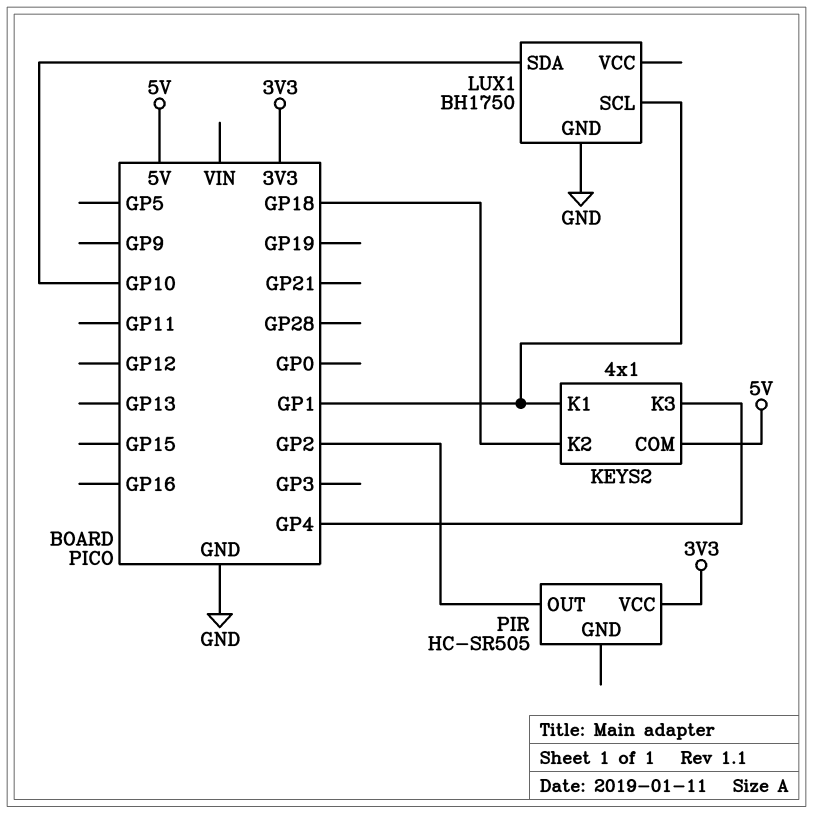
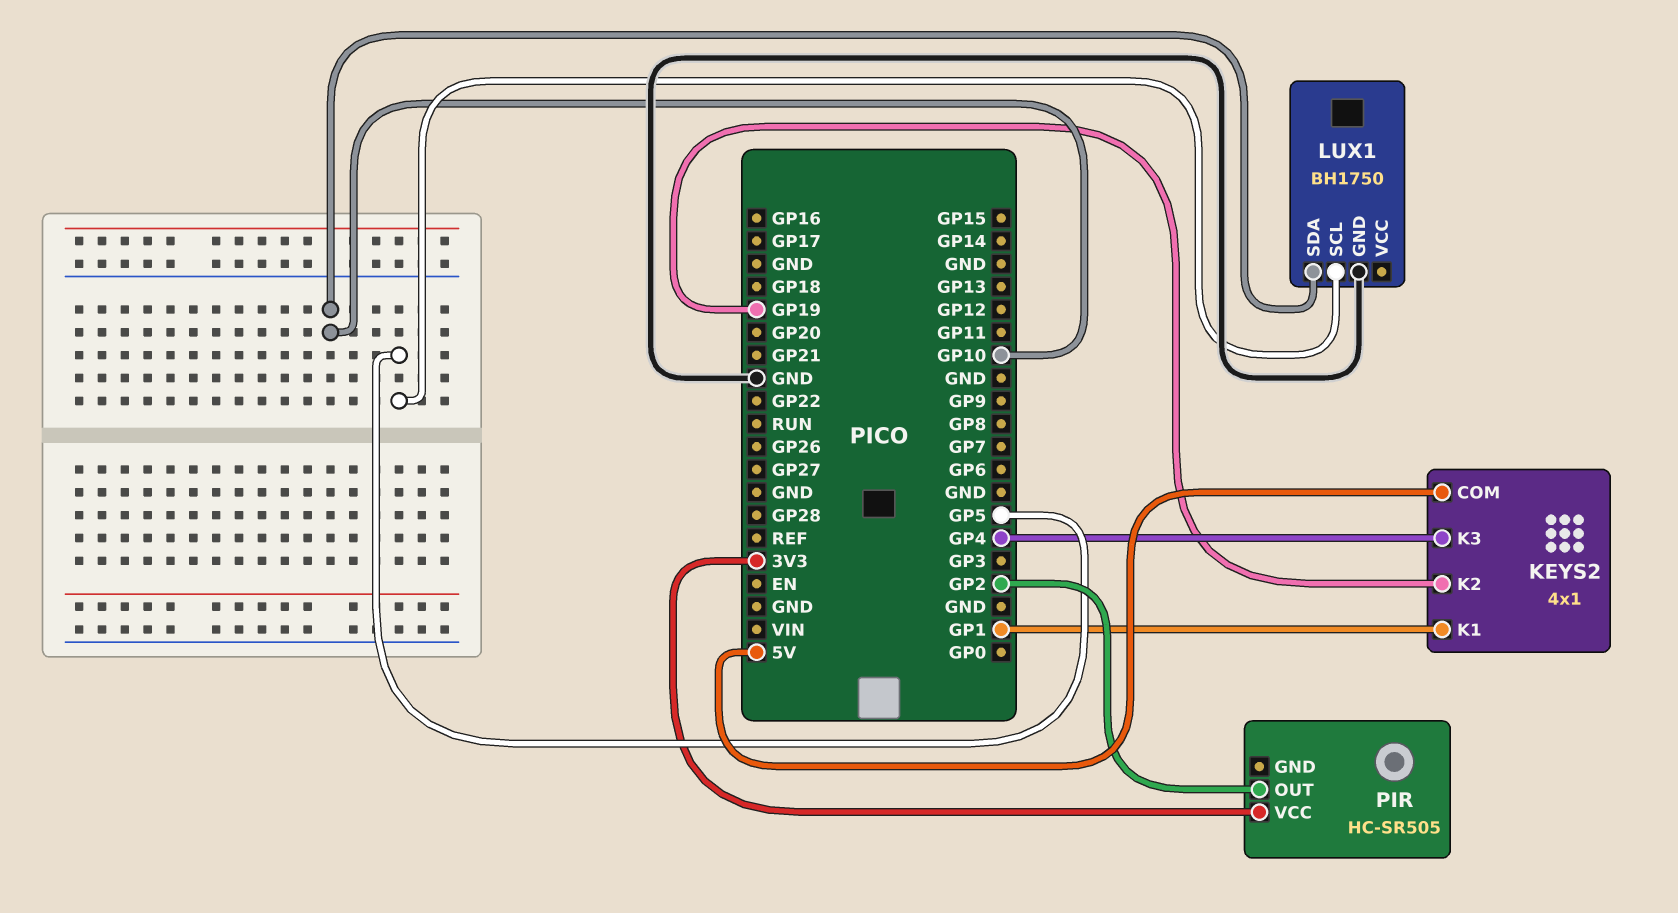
KEYS2 pin K2: GP18 -> GP19
LUX1 pin SCL: GP1 -> GP5

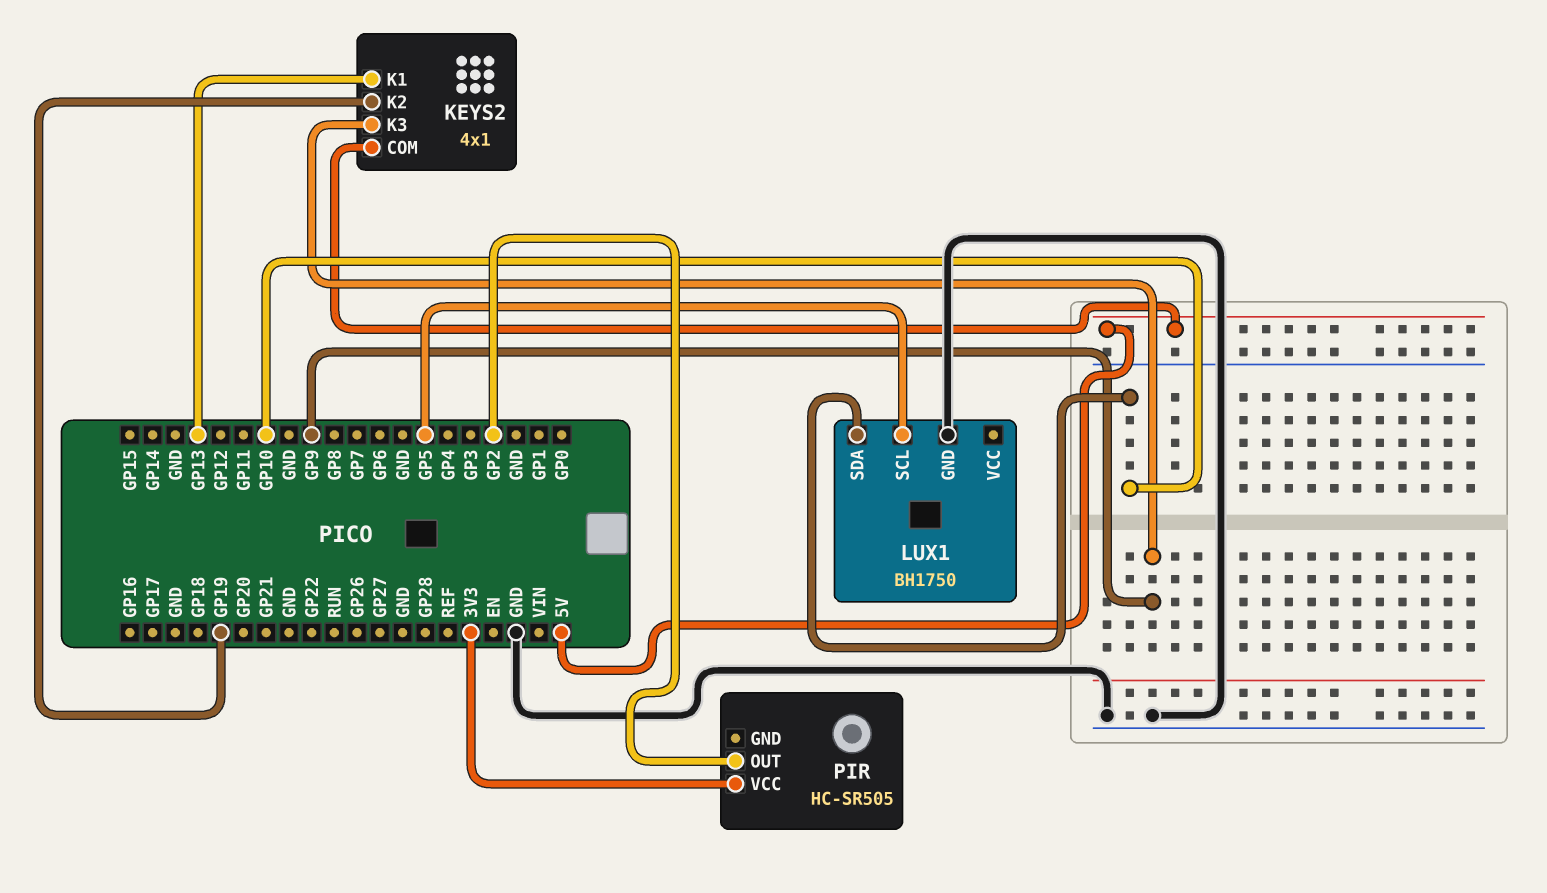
KEYS2 pin K1: GP1 -> GP13
KEYS2 pin K3: GP4 -> GP9

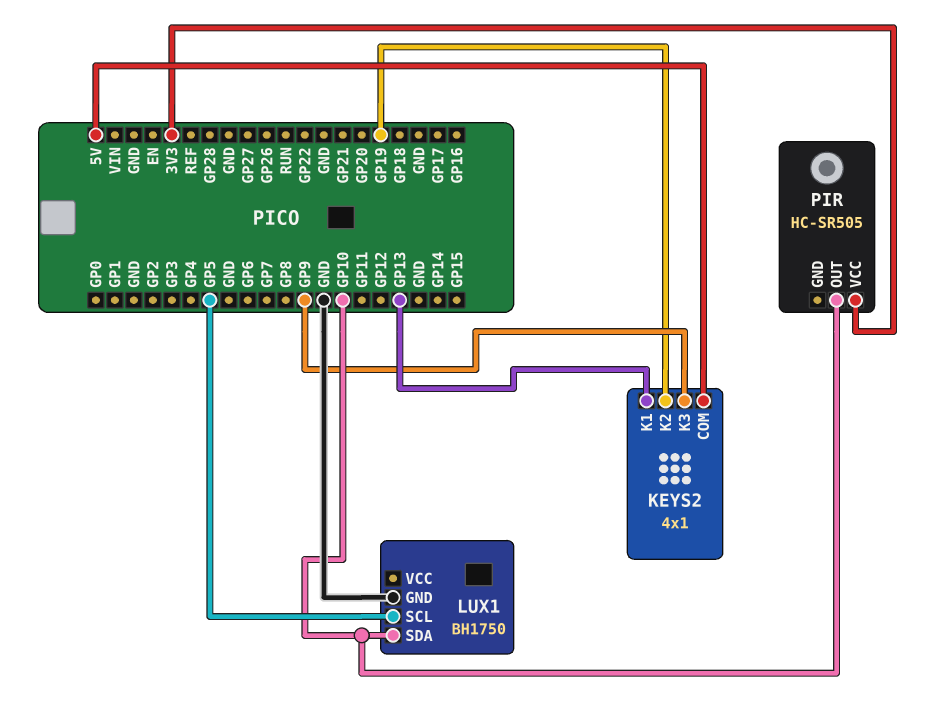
PIR pin OUT: GP2 -> GP10

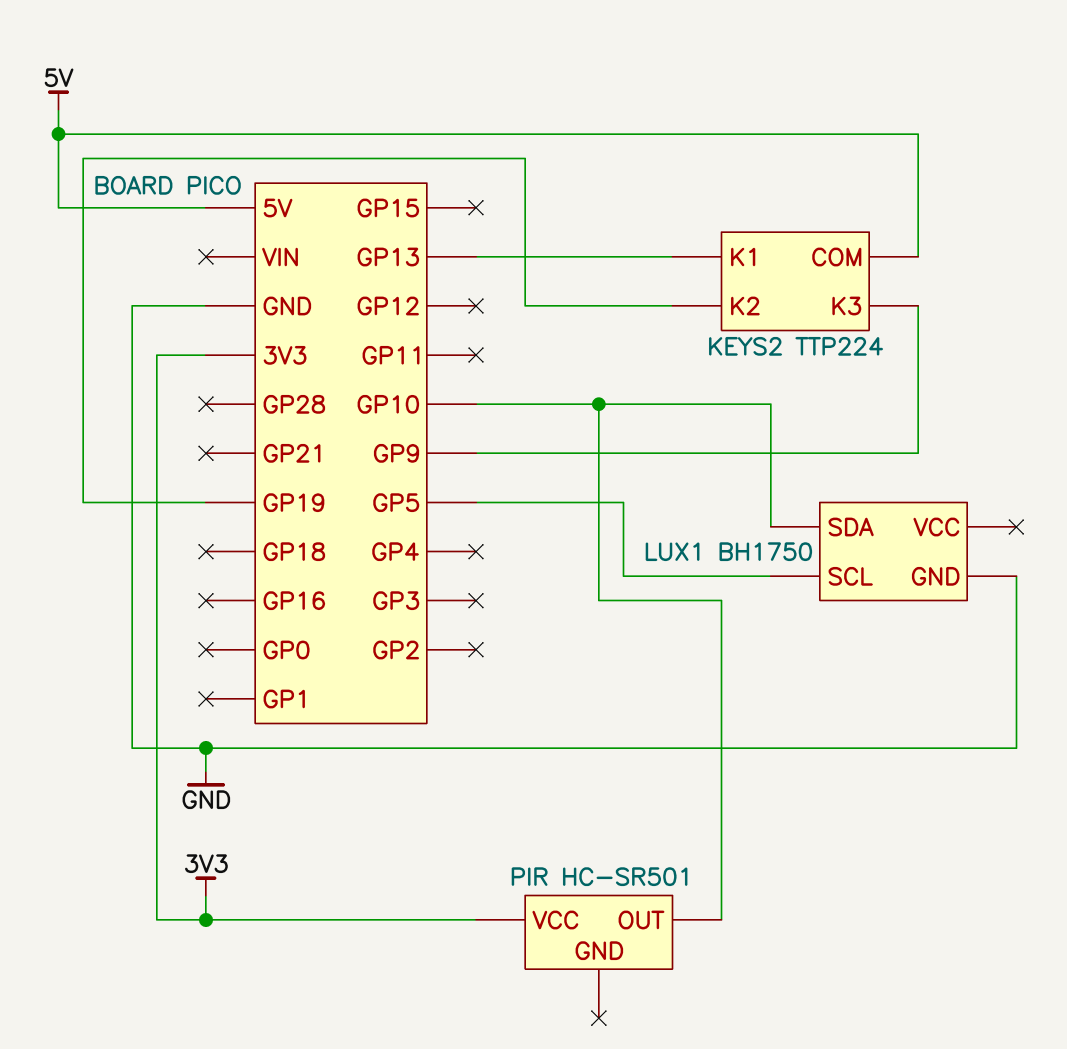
KEYS2: 4x1 -> TTP224
PIR: HC-SR505 -> HC-SR501

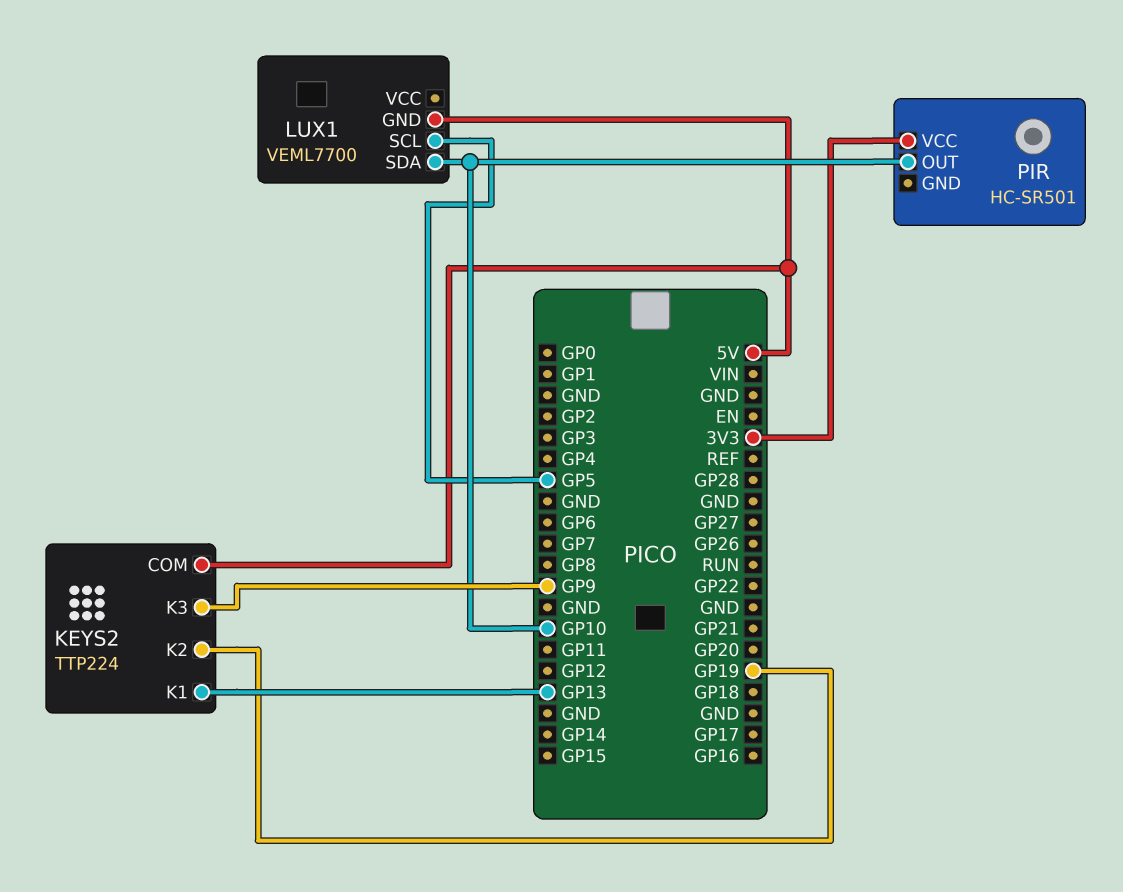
LUX1: BH1750 -> VEML7700
LUX1 pin GND: GND -> 5V

